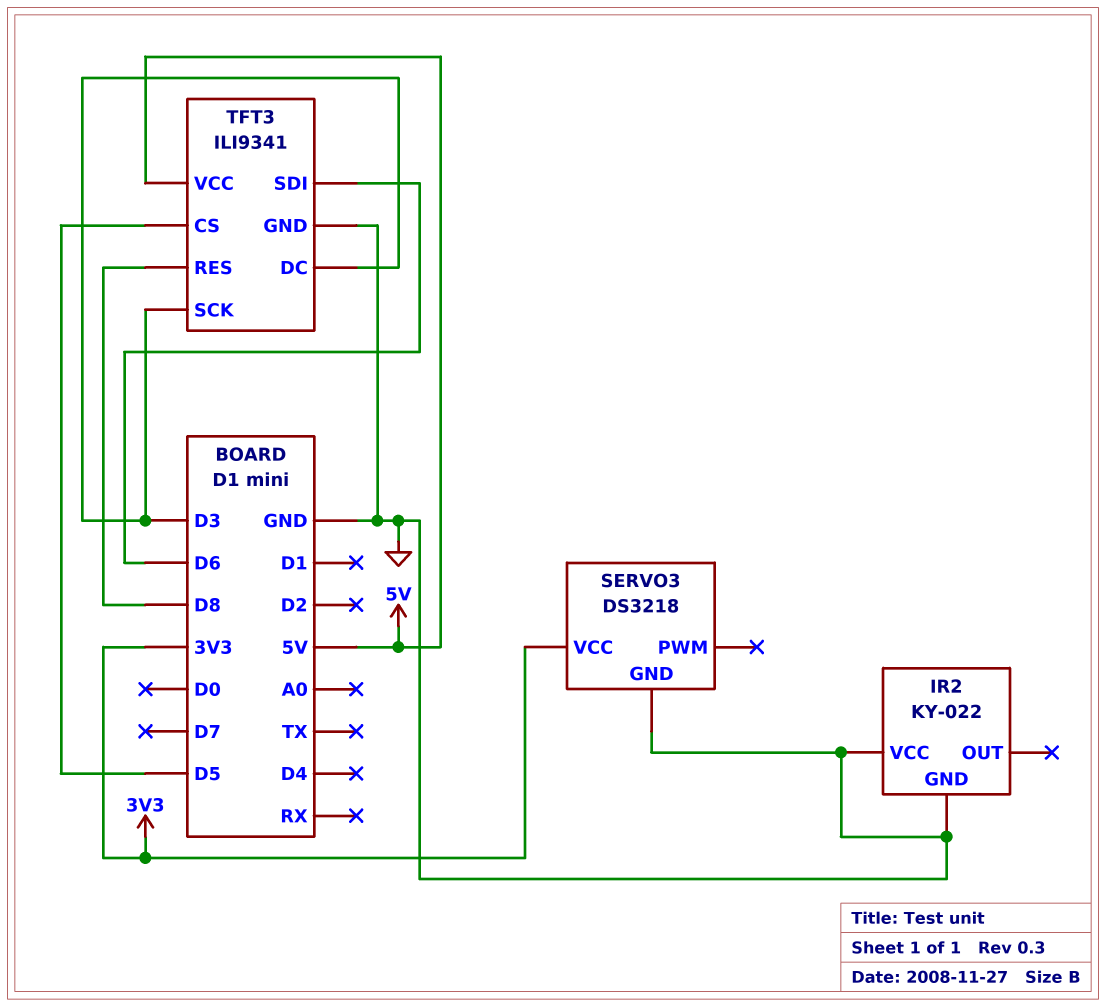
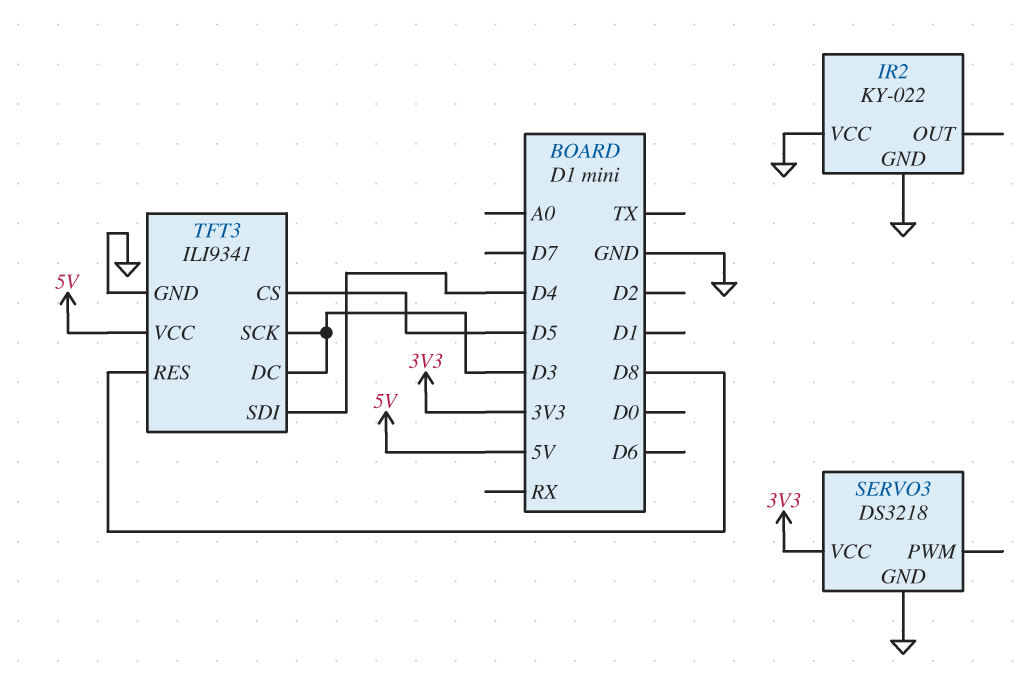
TFT3 pin SDI: D6 -> D4

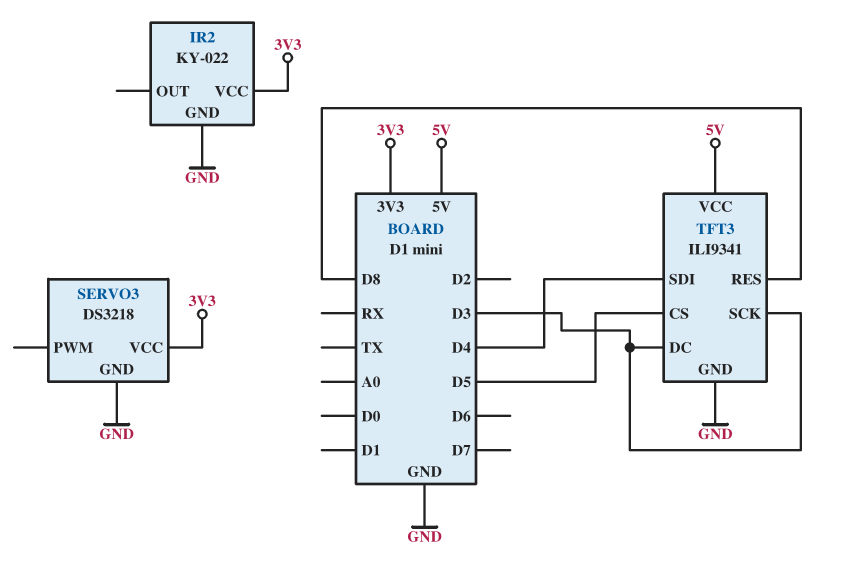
IR2 pin VCC: GND -> 3V3

